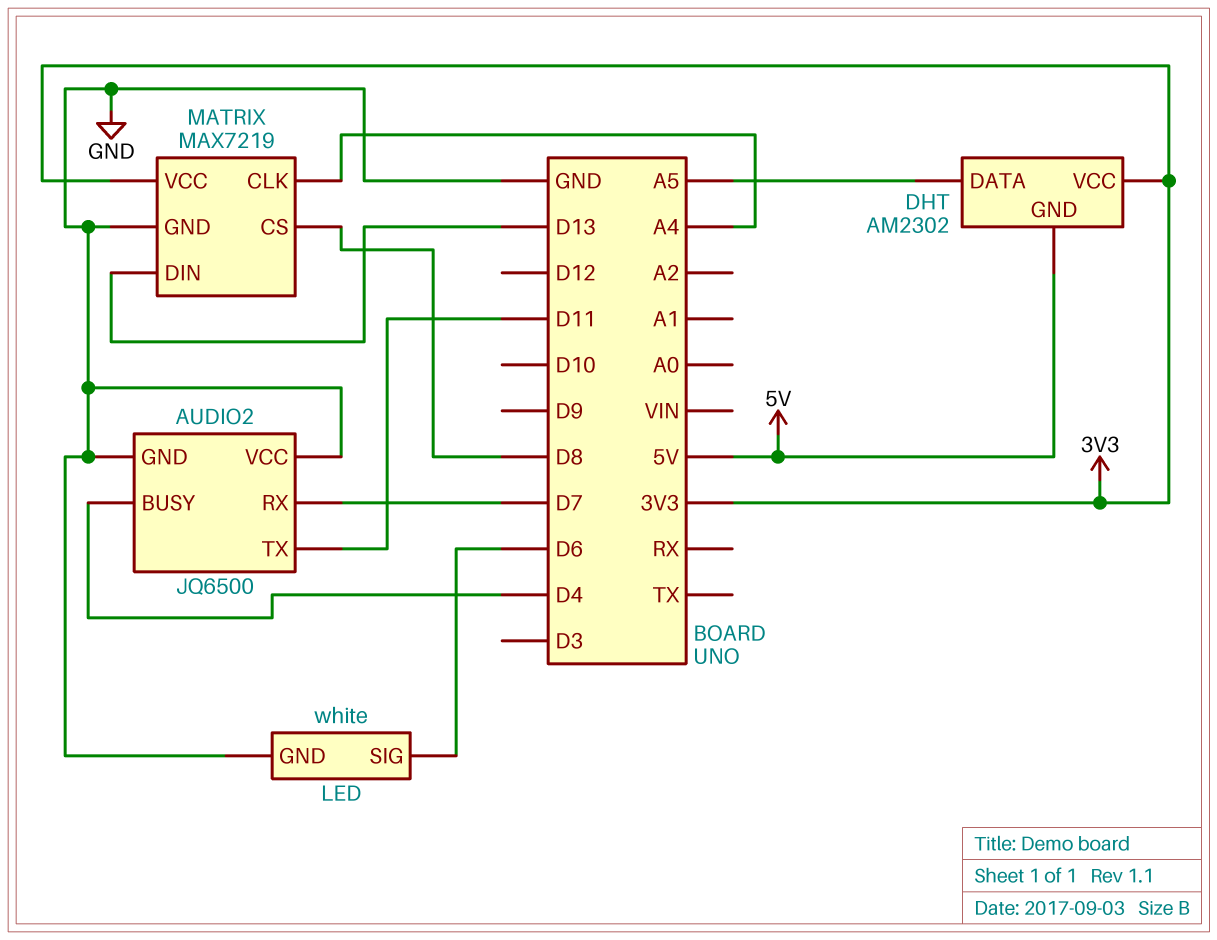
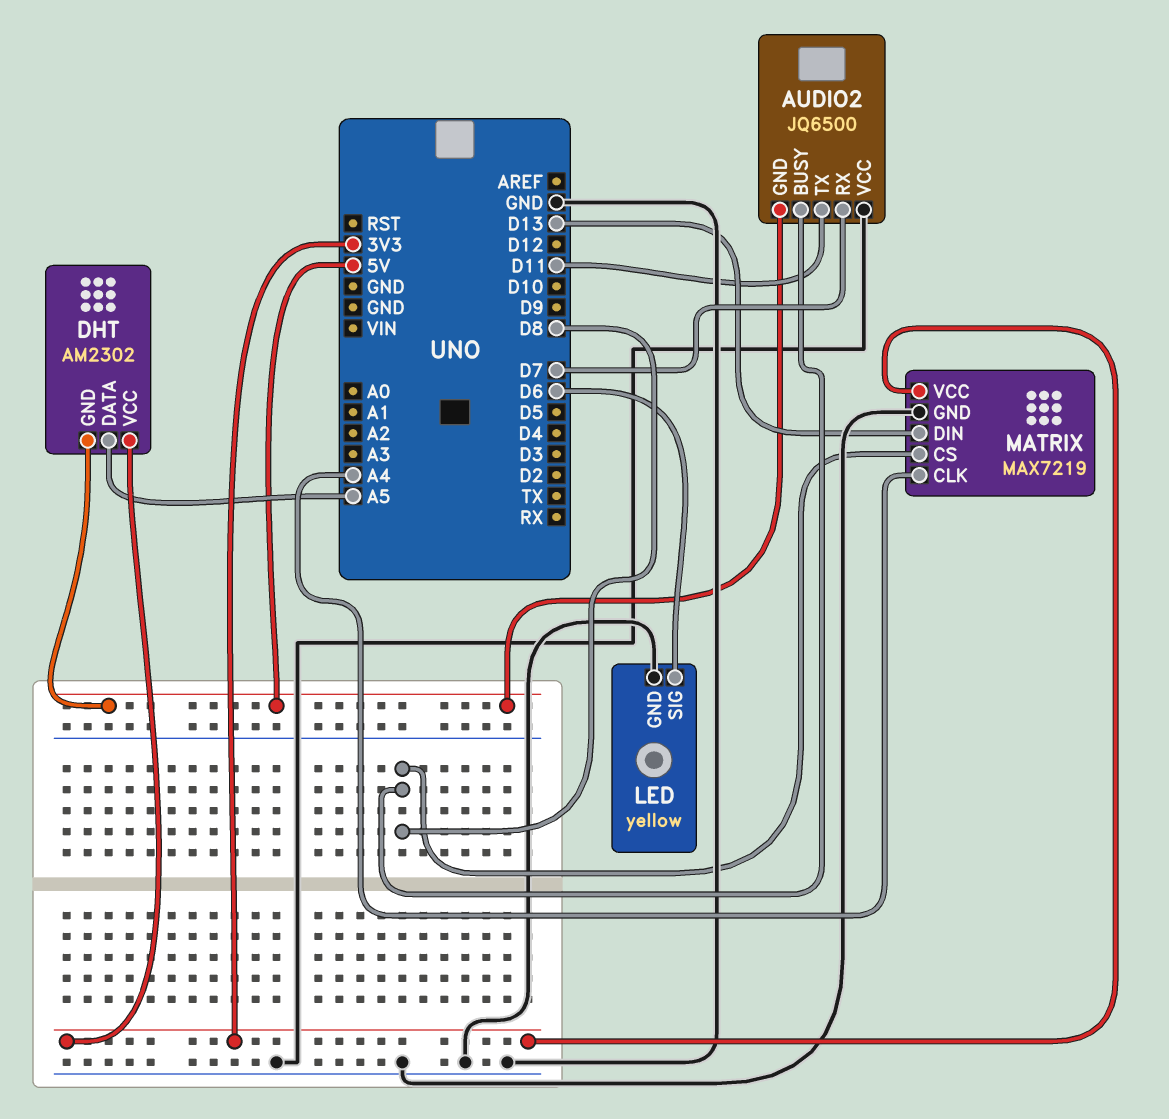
AUDIO2 pin BUSY: D4 -> D8
AUDIO2 pin GND: GND -> 5V
LED: white -> yellow

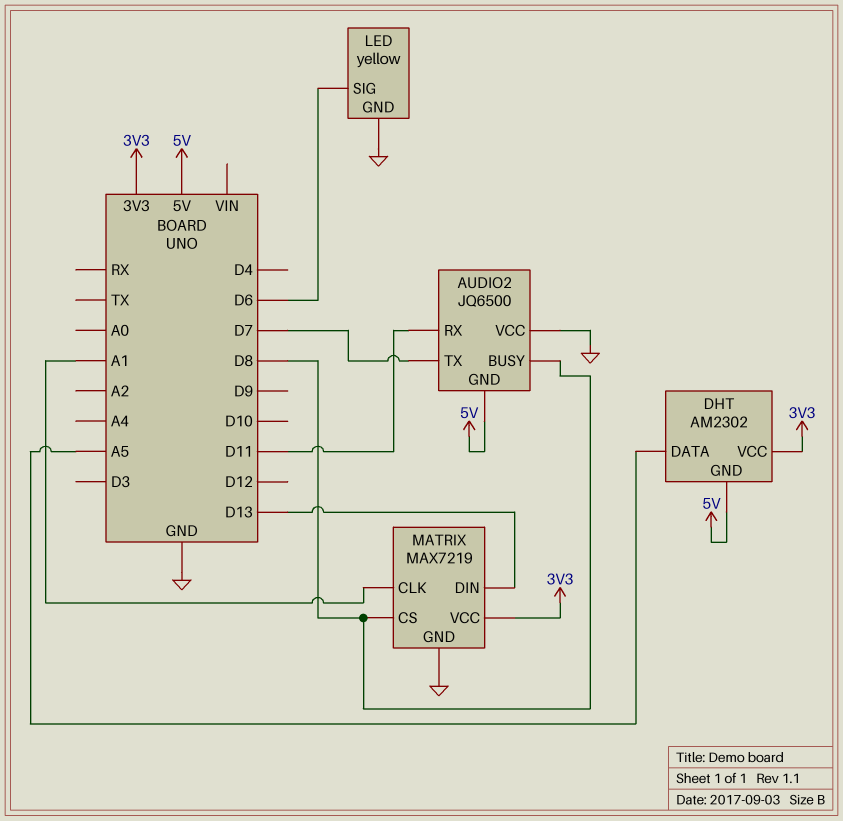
AUDIO2 pin RX: D7 -> D11
AUDIO2 pin TX: D11 -> D7
MATRIX pin CLK: A4 -> A1

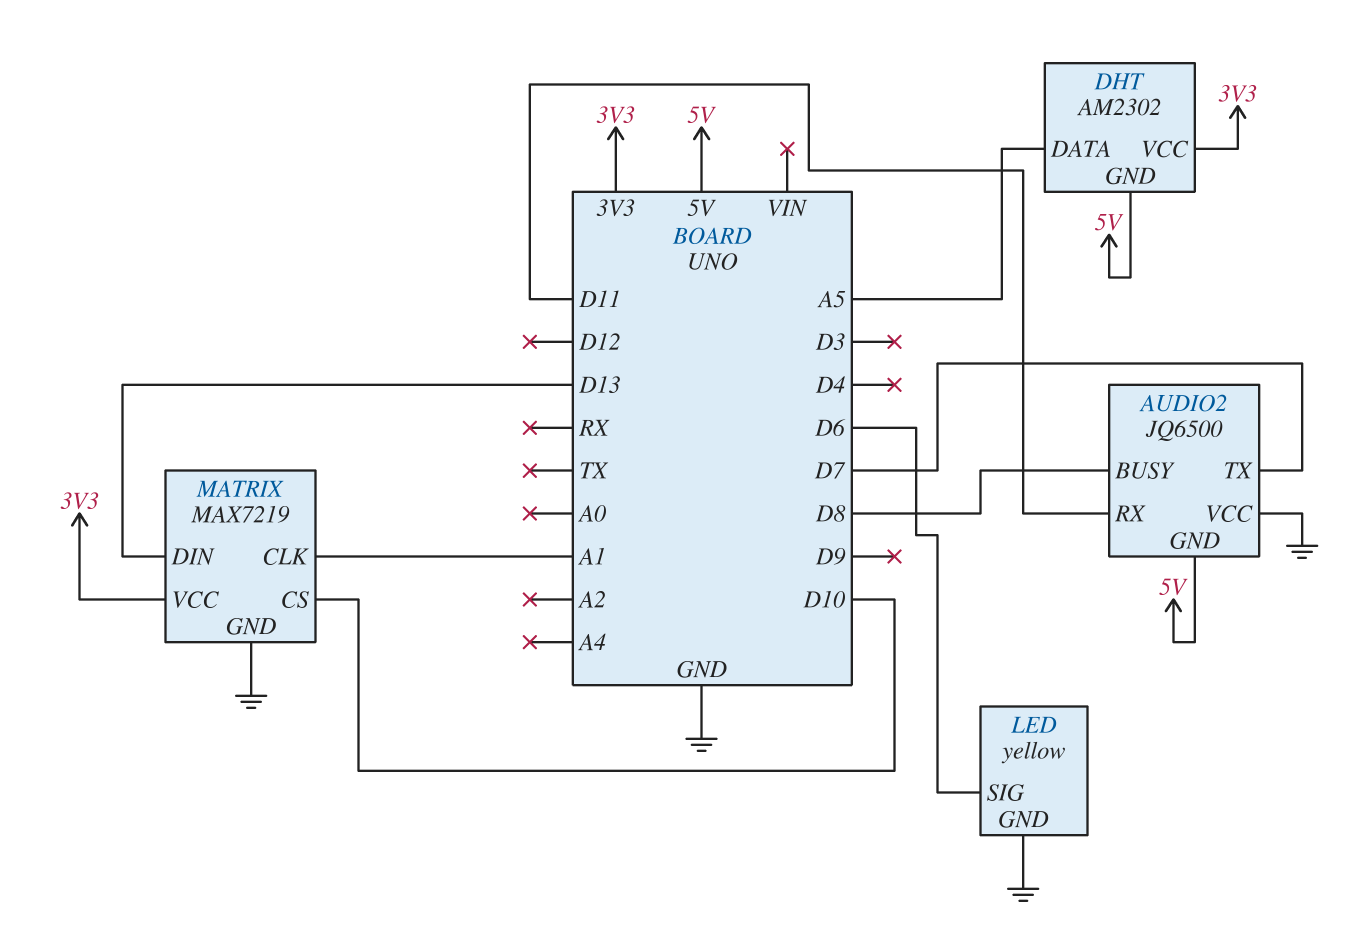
MATRIX pin CS: D8 -> D10

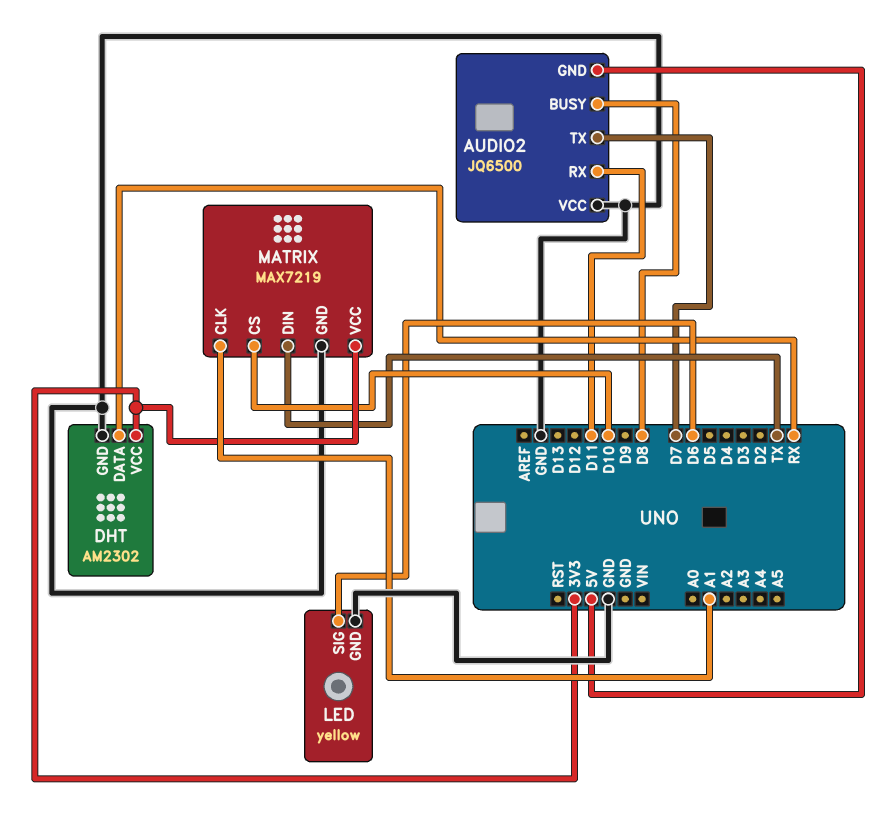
DHT pin DATA: A5 -> RX
DHT pin GND: 5V -> GND
MATRIX pin DIN: D13 -> TX

